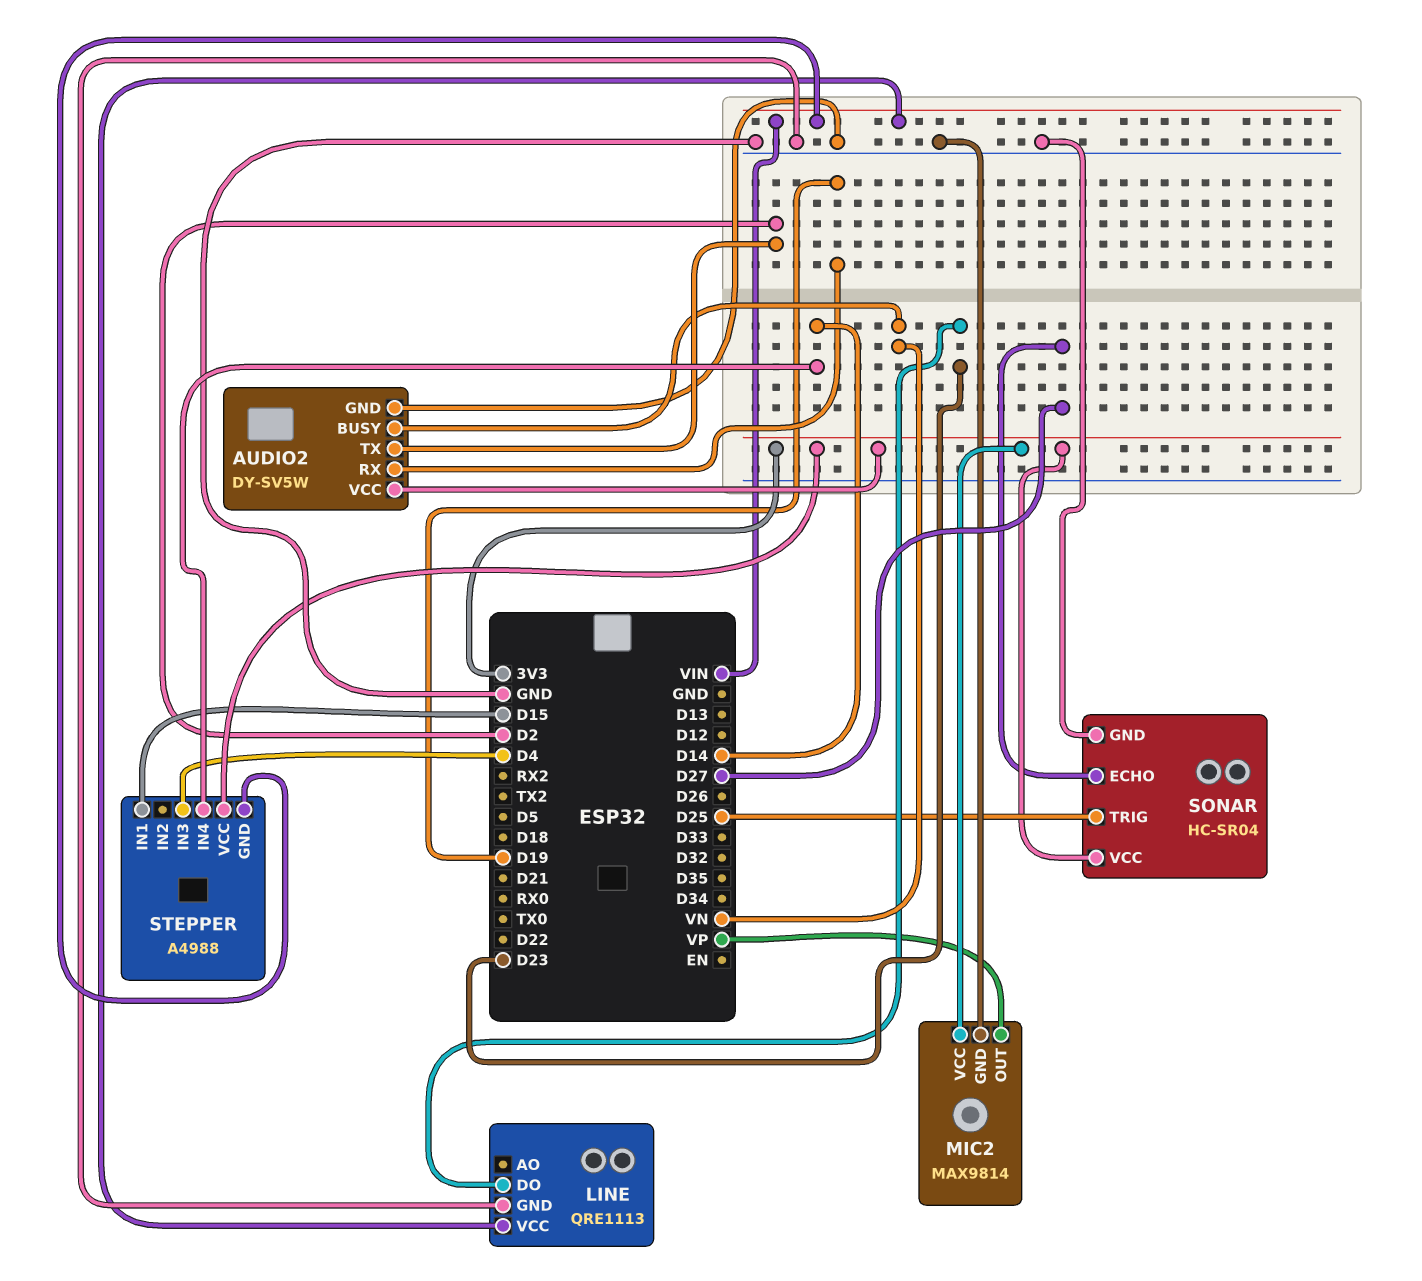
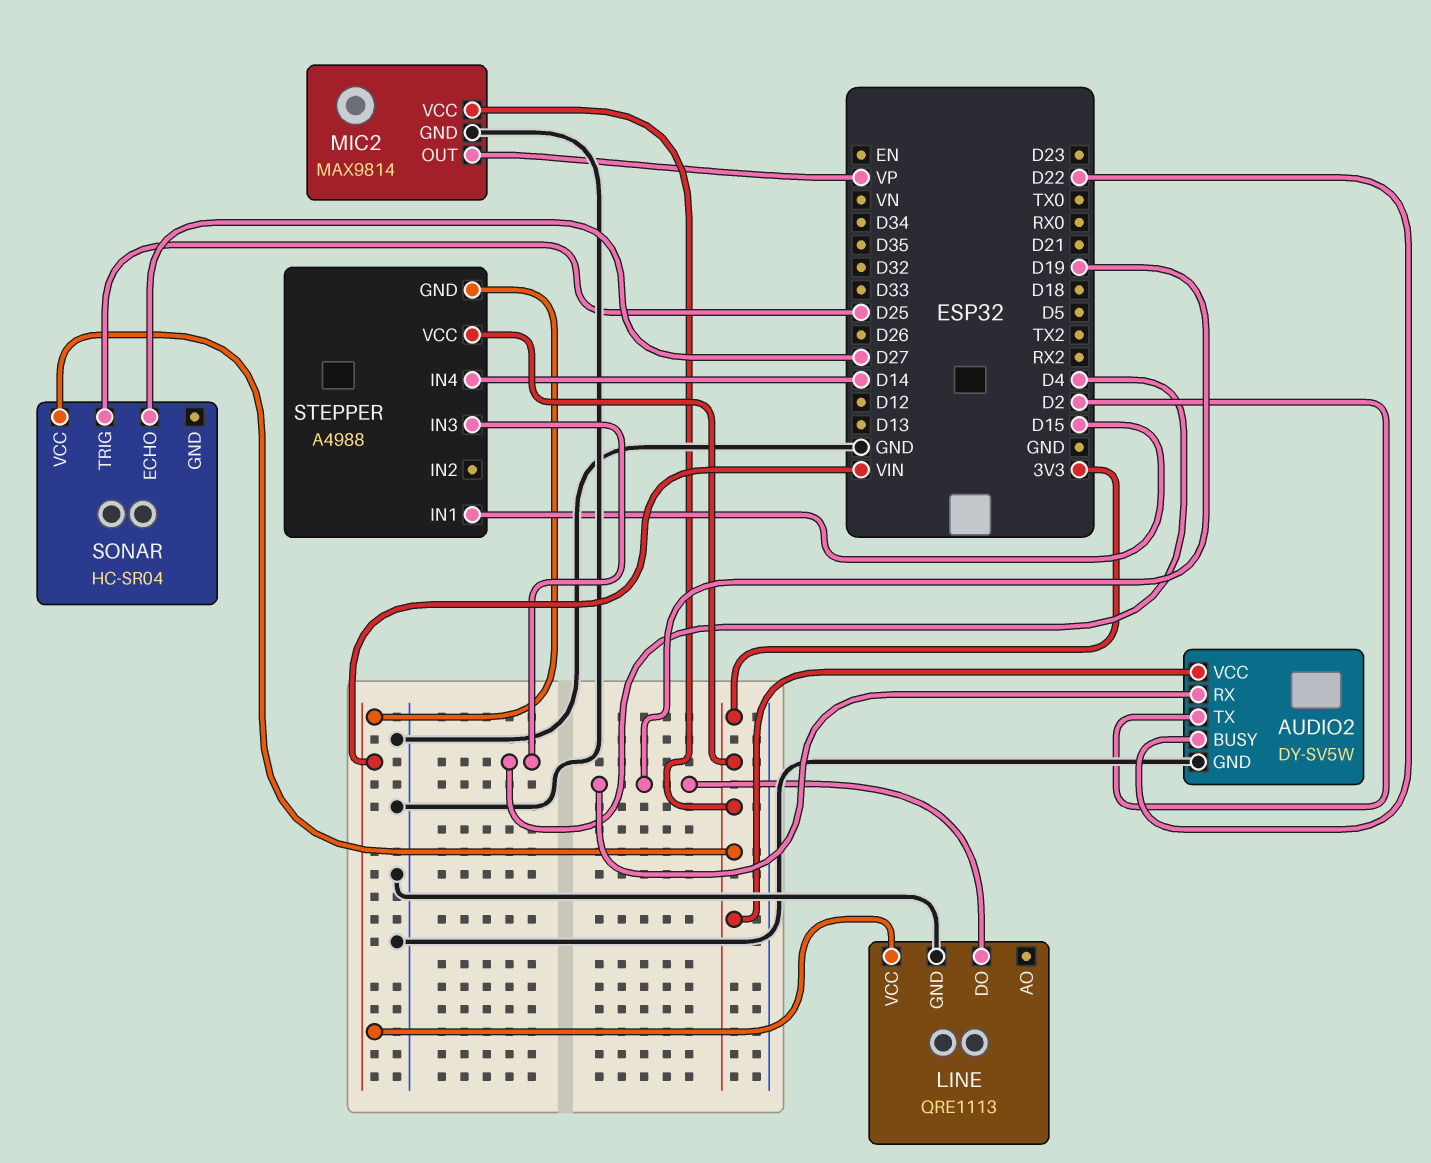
AUDIO2 pin BUSY: VN -> D22
LINE pin DO: D23 -> D19
SONAR pin GND: GND -> none

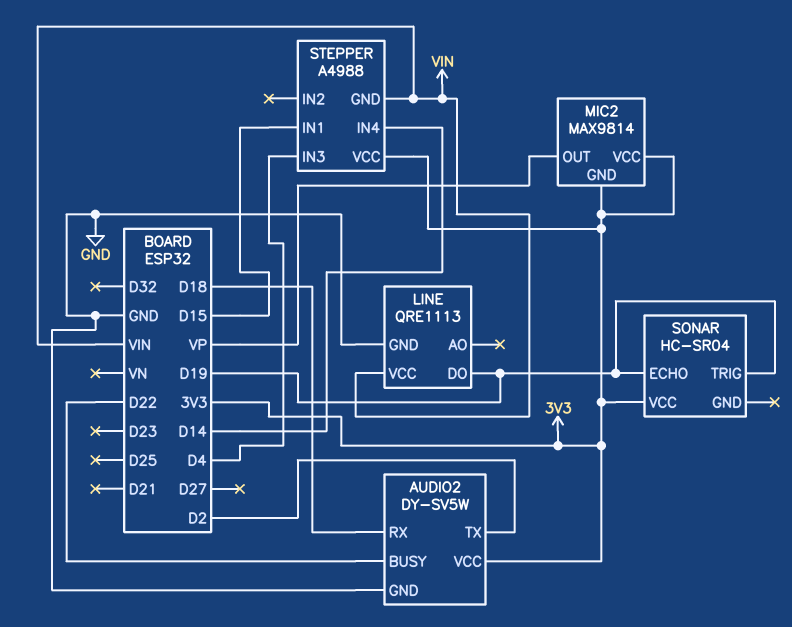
AUDIO2 pin RX: D19 -> D18
MIC2 pin GND: GND -> 3V3
SONAR pin ECHO: D27 -> D19
SONAR pin TRIG: D25 -> D19

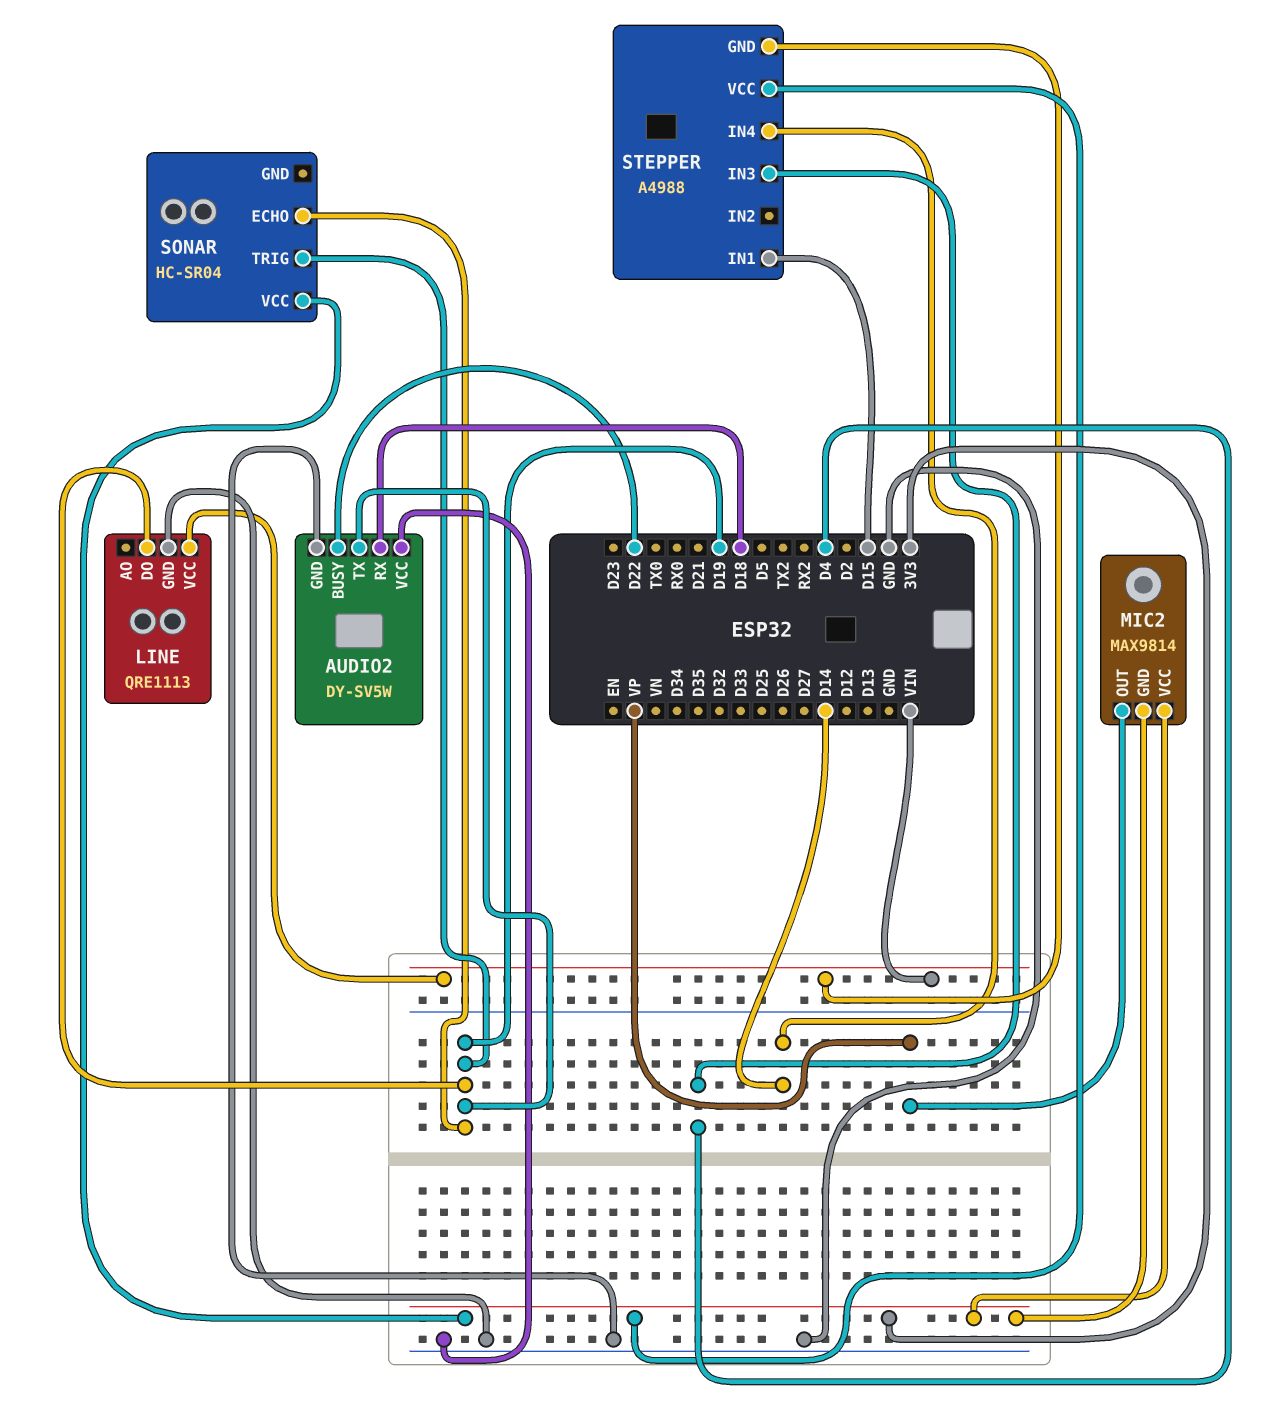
AUDIO2 pin TX: D2 -> D19
AUDIO2 pin VCC: 3V3 -> GND

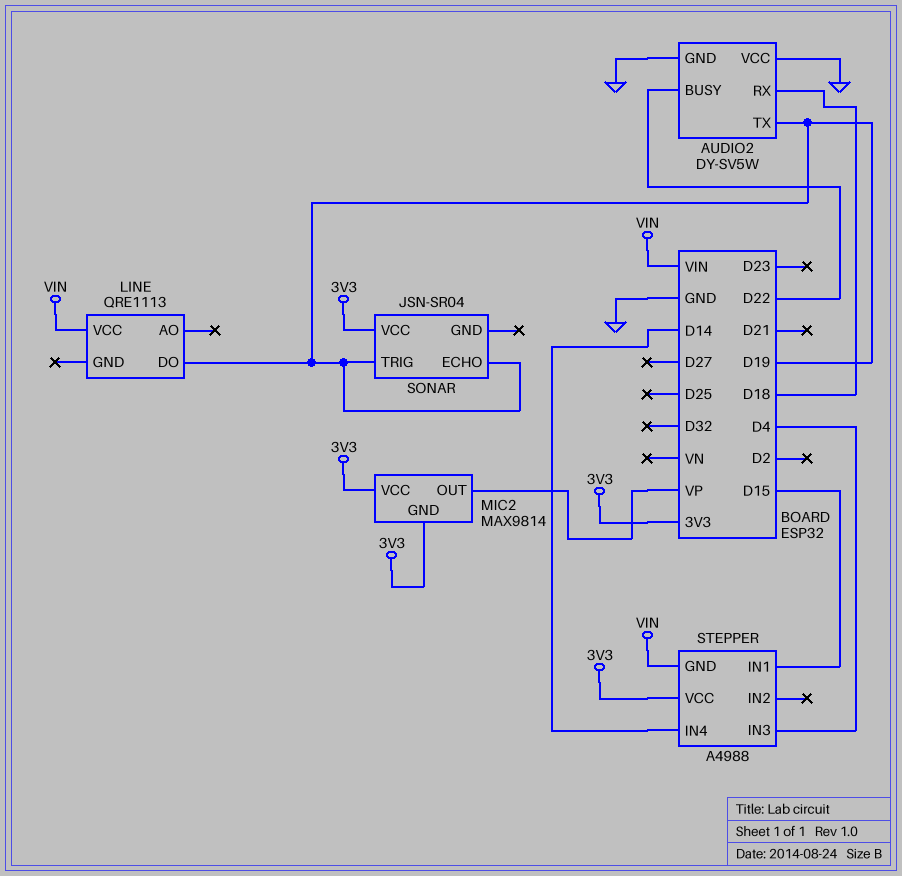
LINE pin GND: GND -> none
SONAR: HC-SR04 -> JSN-SR04

